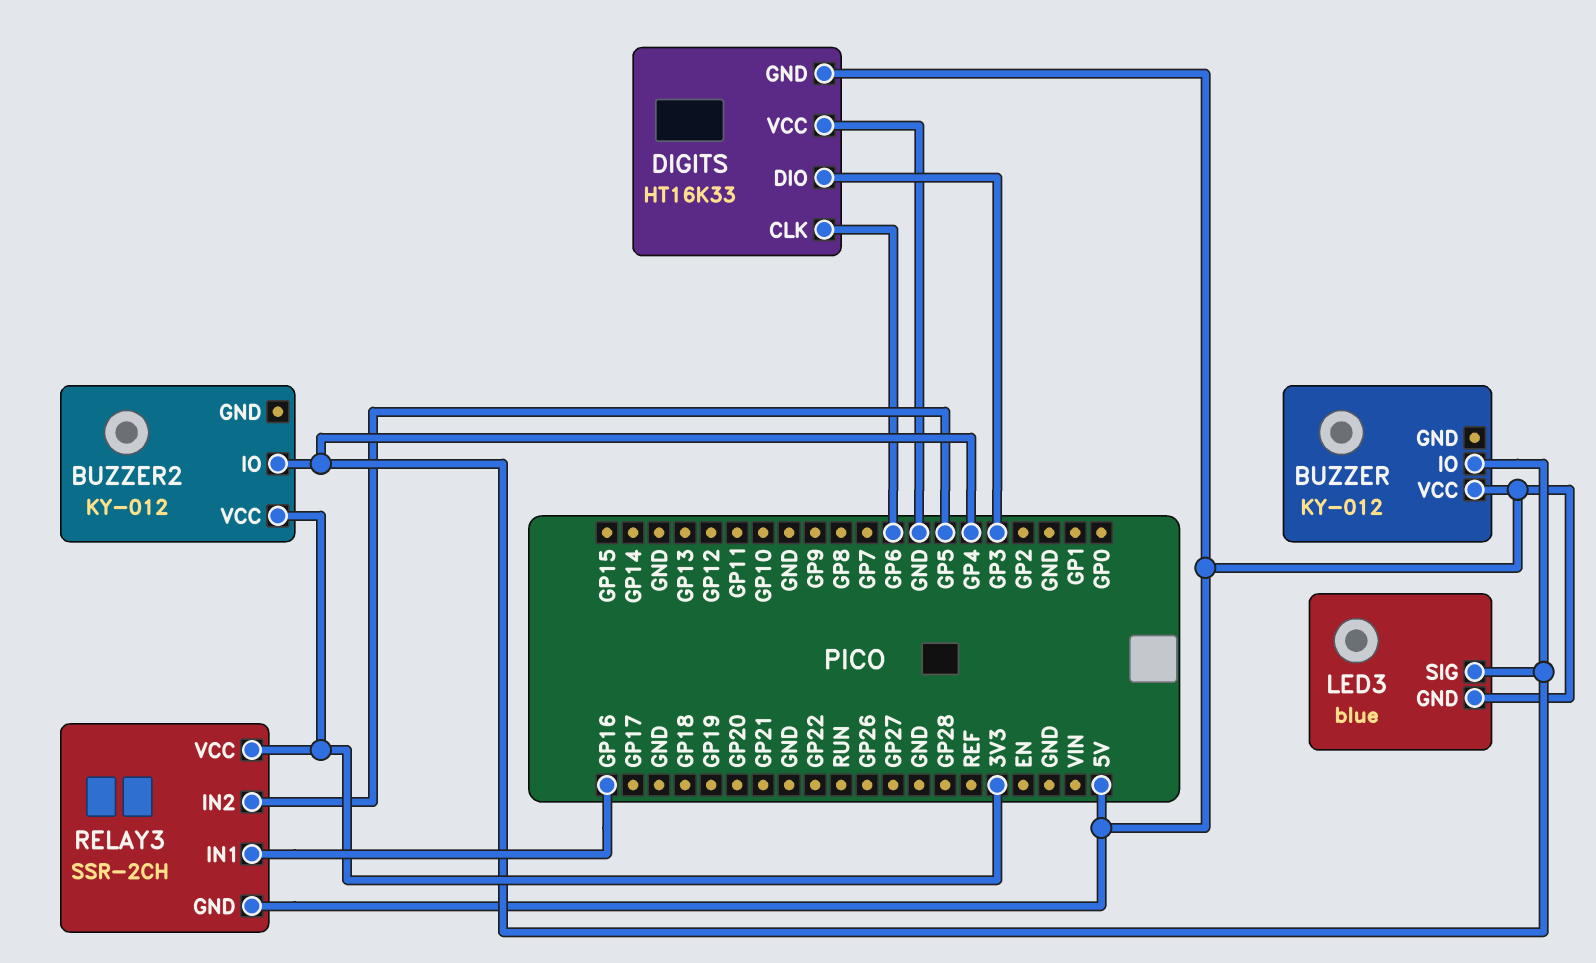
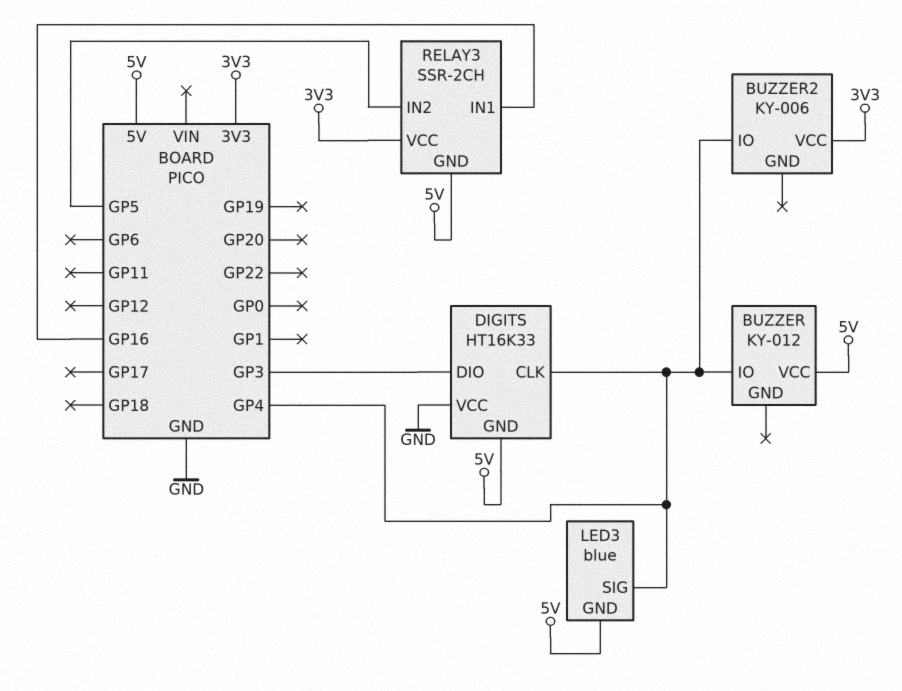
BUZZER2: KY-012 -> KY-006
DIGITS pin CLK: GP6 -> GP4

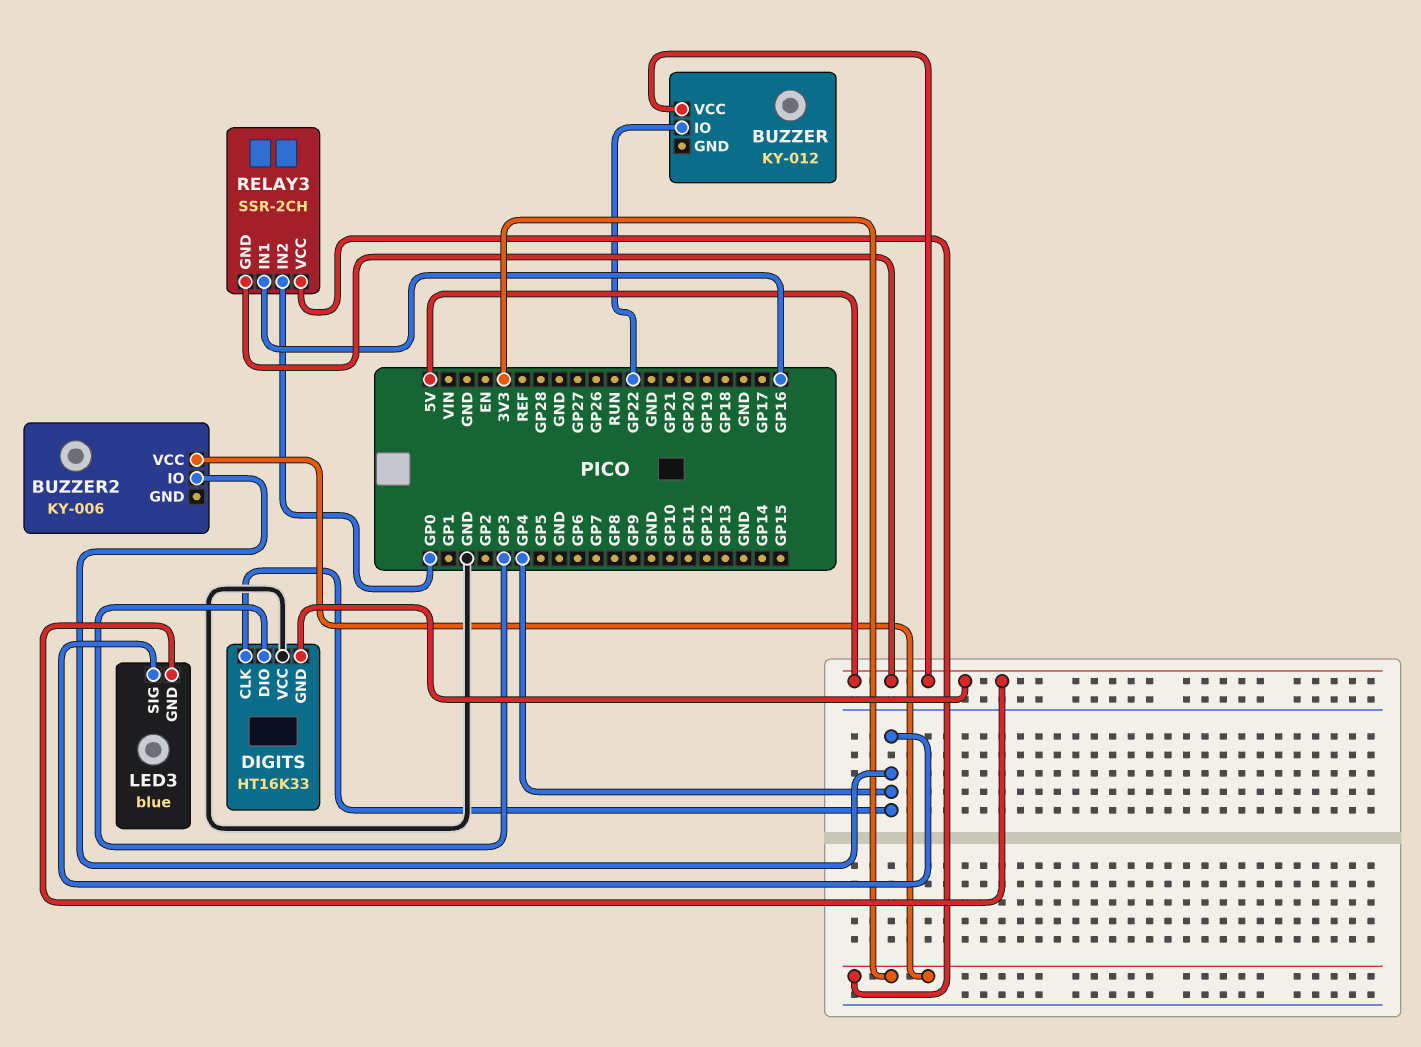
BUZZER pin IO: GP4 -> GP22
RELAY3 pin IN2: GP5 -> GP0

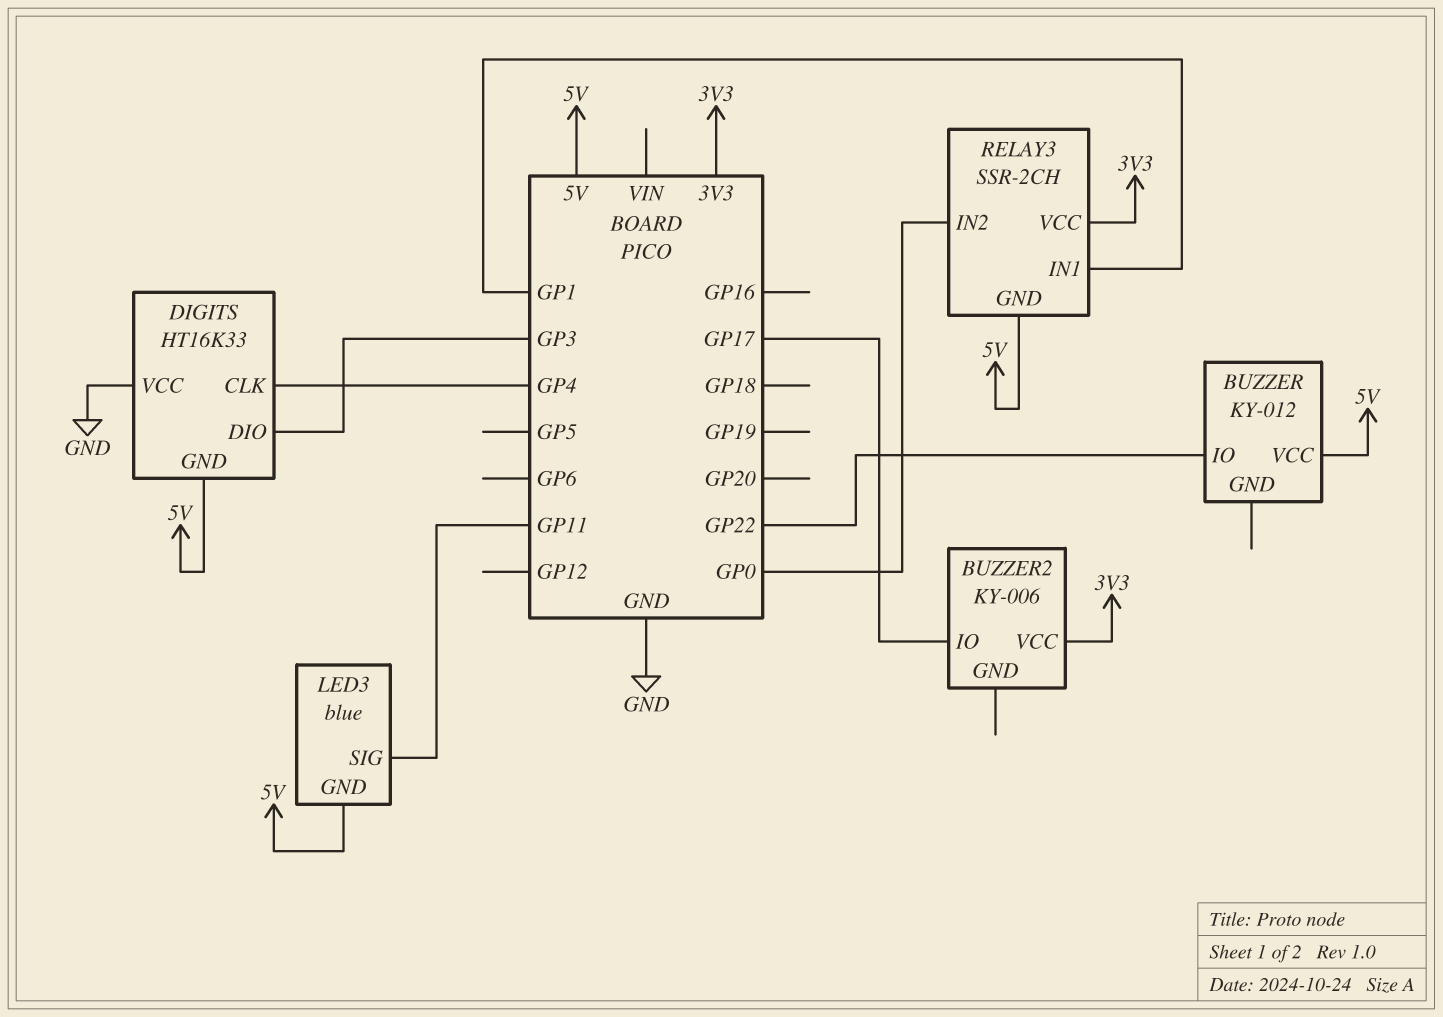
BUZZER2 pin IO: GP4 -> GP17
LED3 pin SIG: GP4 -> GP11
RELAY3 pin IN1: GP16 -> GP1

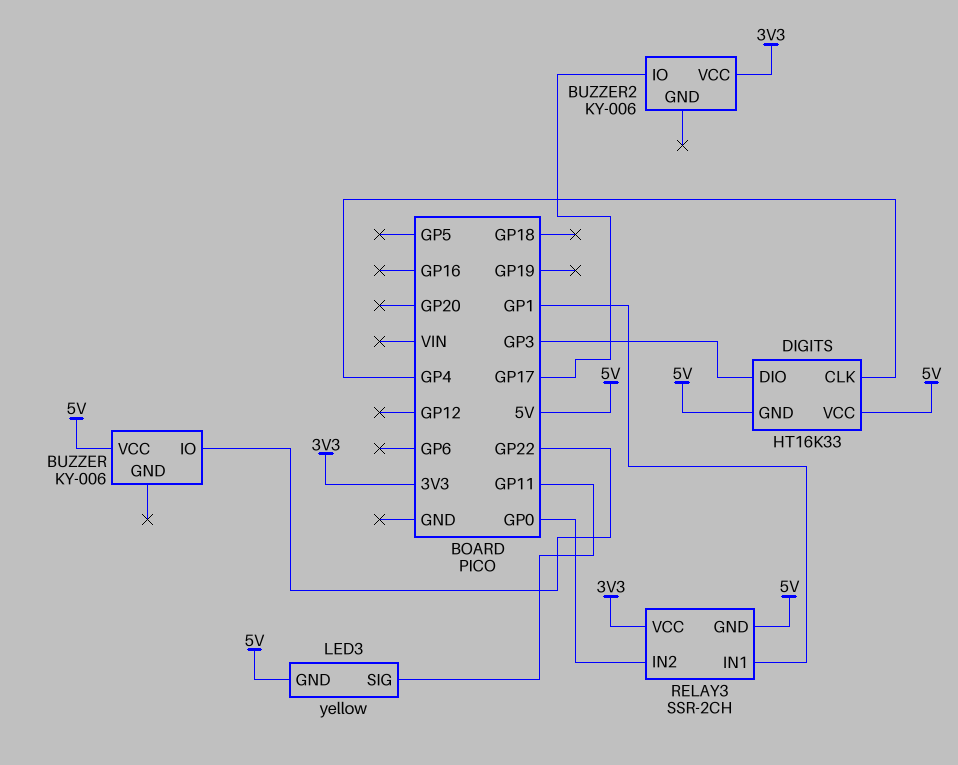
BUZZER: KY-012 -> KY-006
DIGITS pin VCC: GND -> 5V
LED3: blue -> yellow

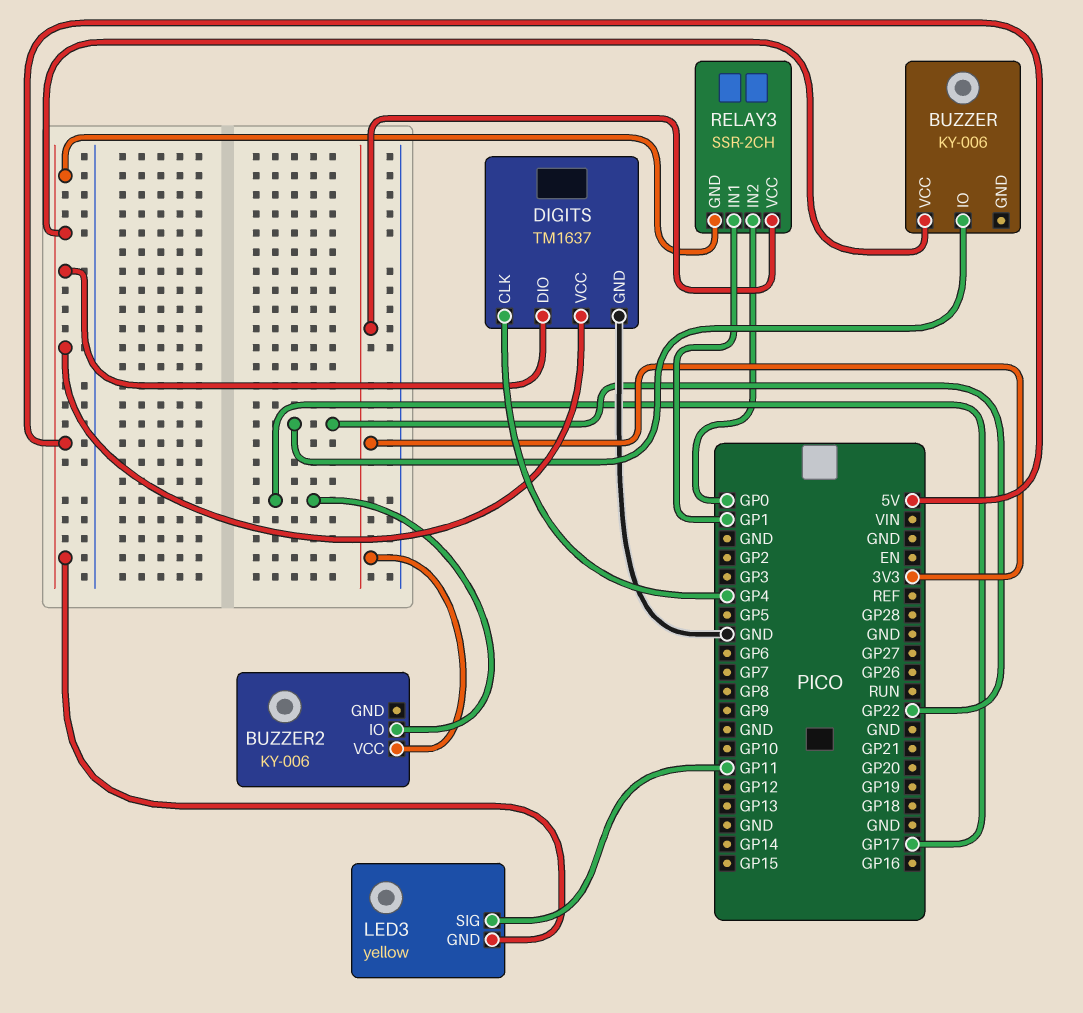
DIGITS: HT16K33 -> TM1637
DIGITS pin DIO: GP3 -> 5V
DIGITS pin GND: 5V -> GND

